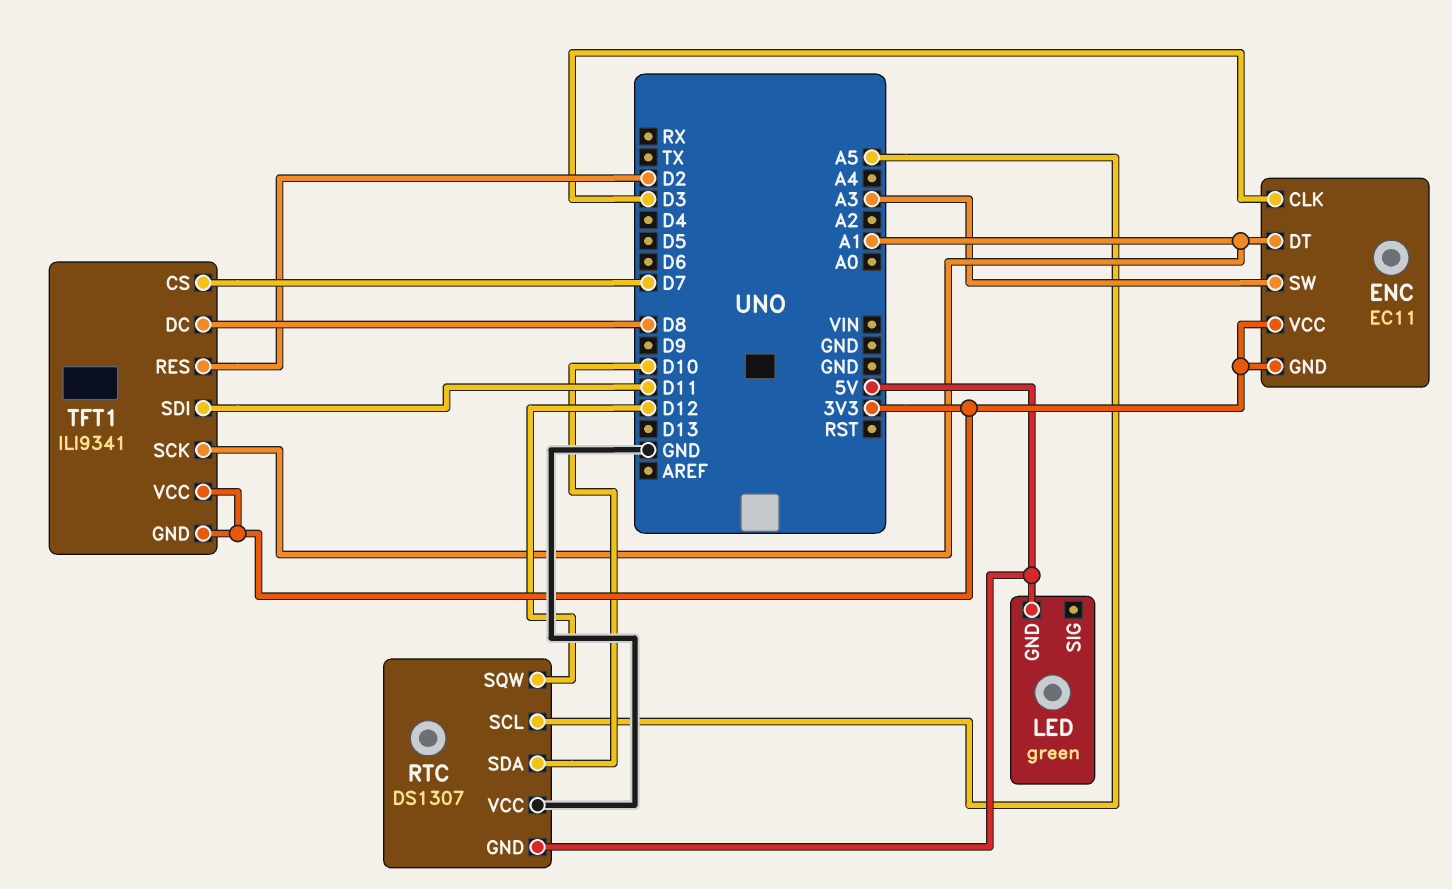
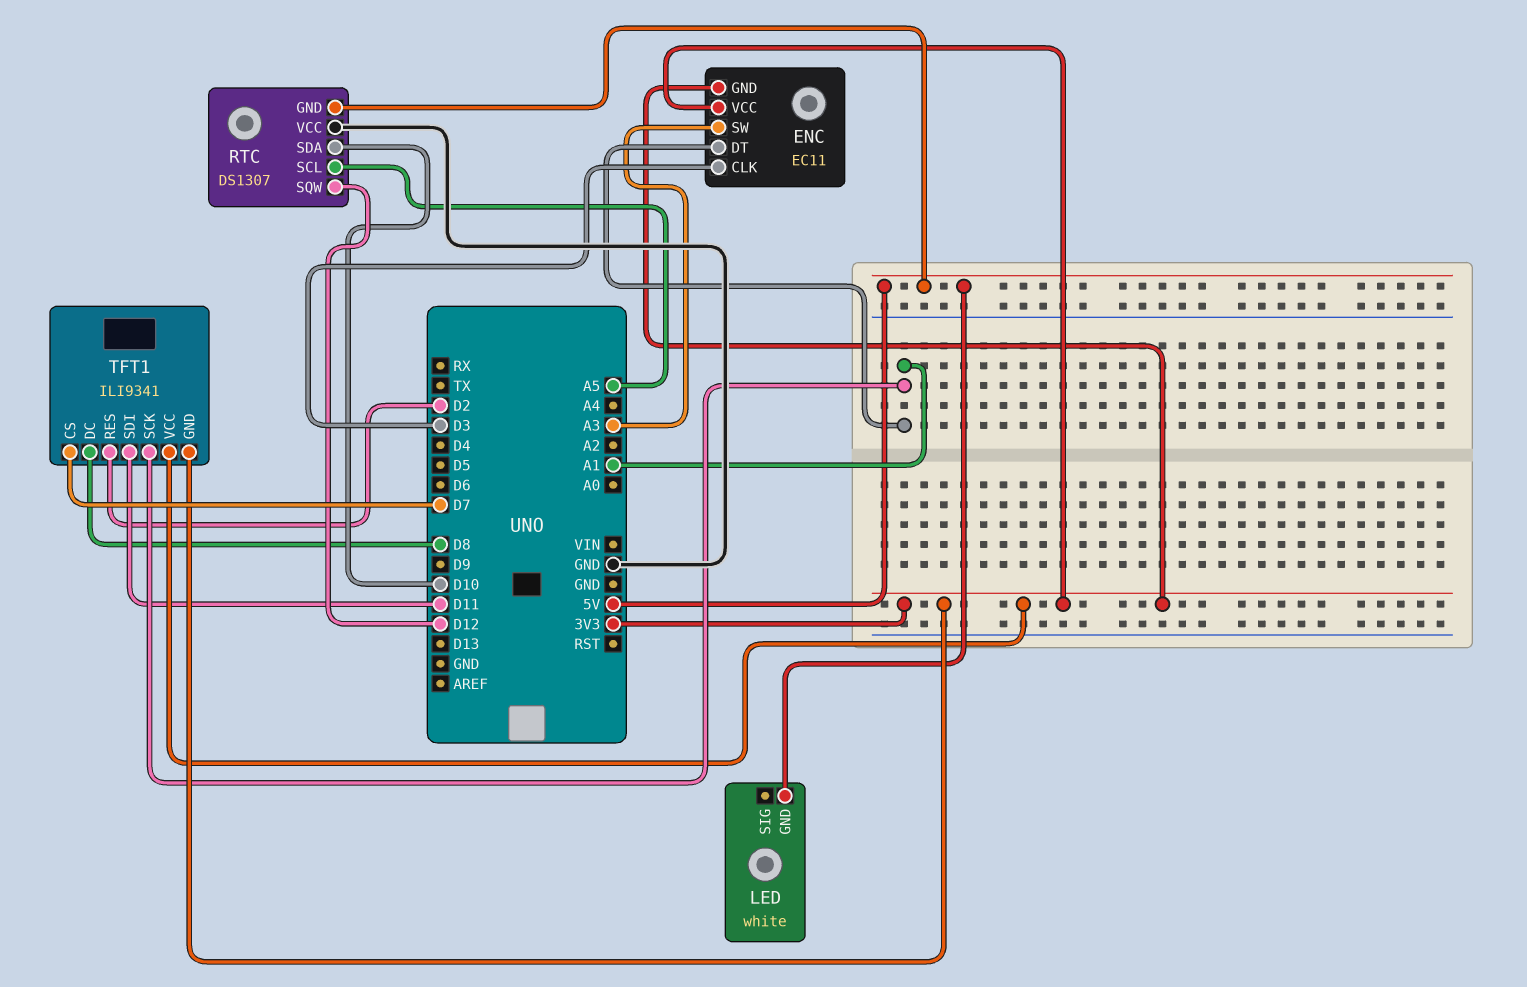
LED: green -> white

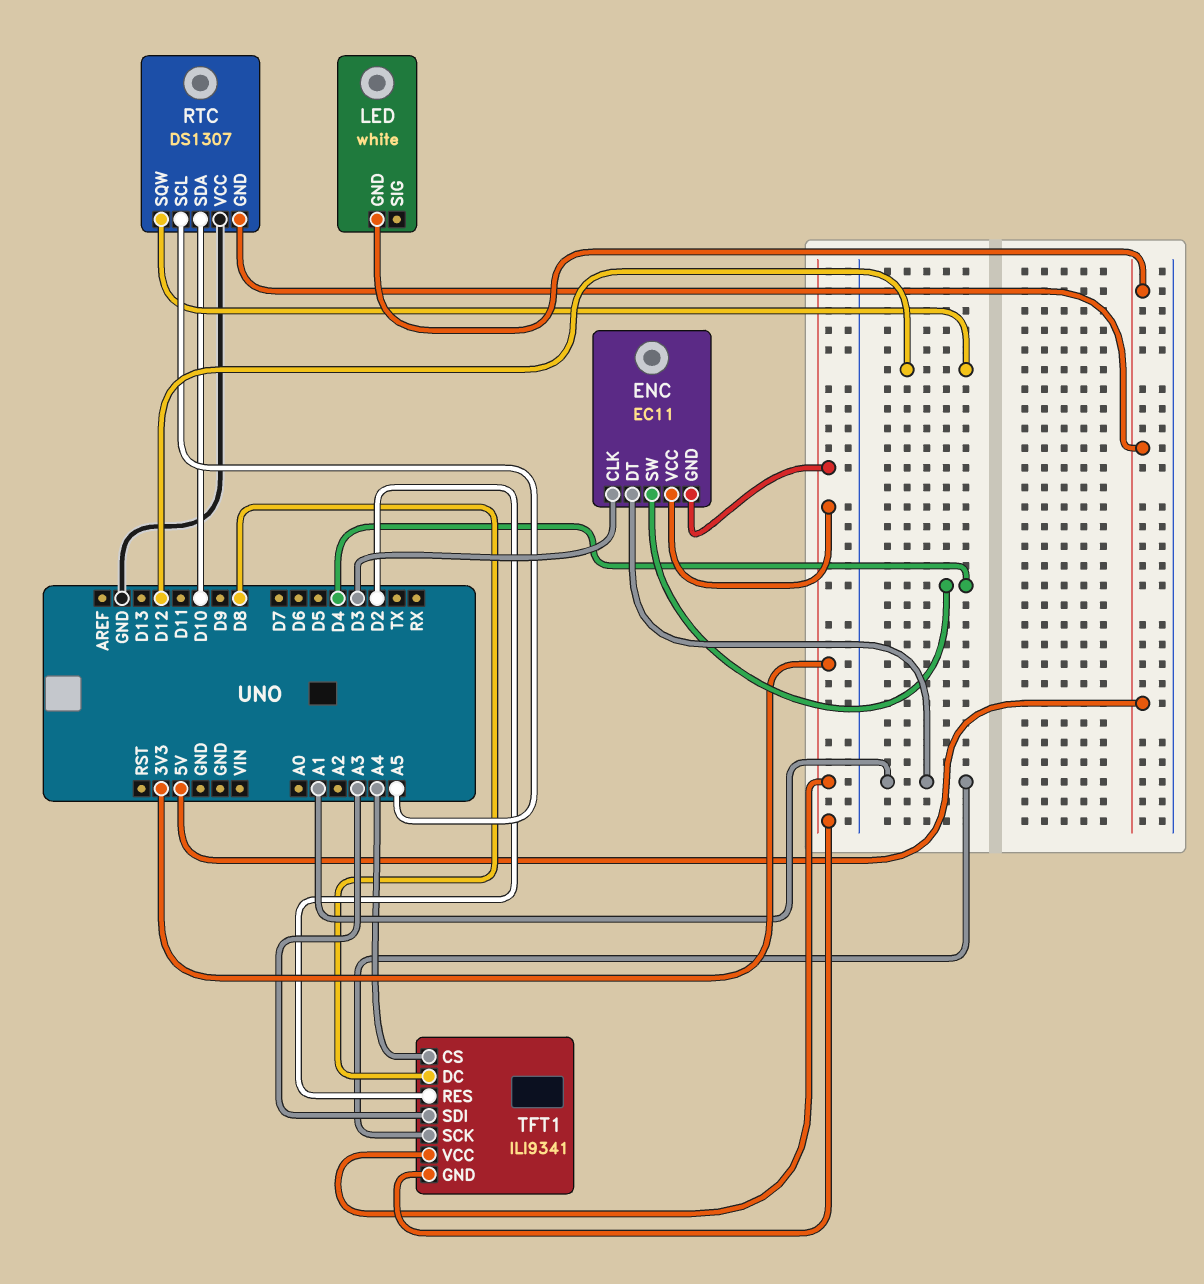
ENC pin SW: A3 -> D4
TFT1 pin CS: D7 -> A4
TFT1 pin SDI: D11 -> A3

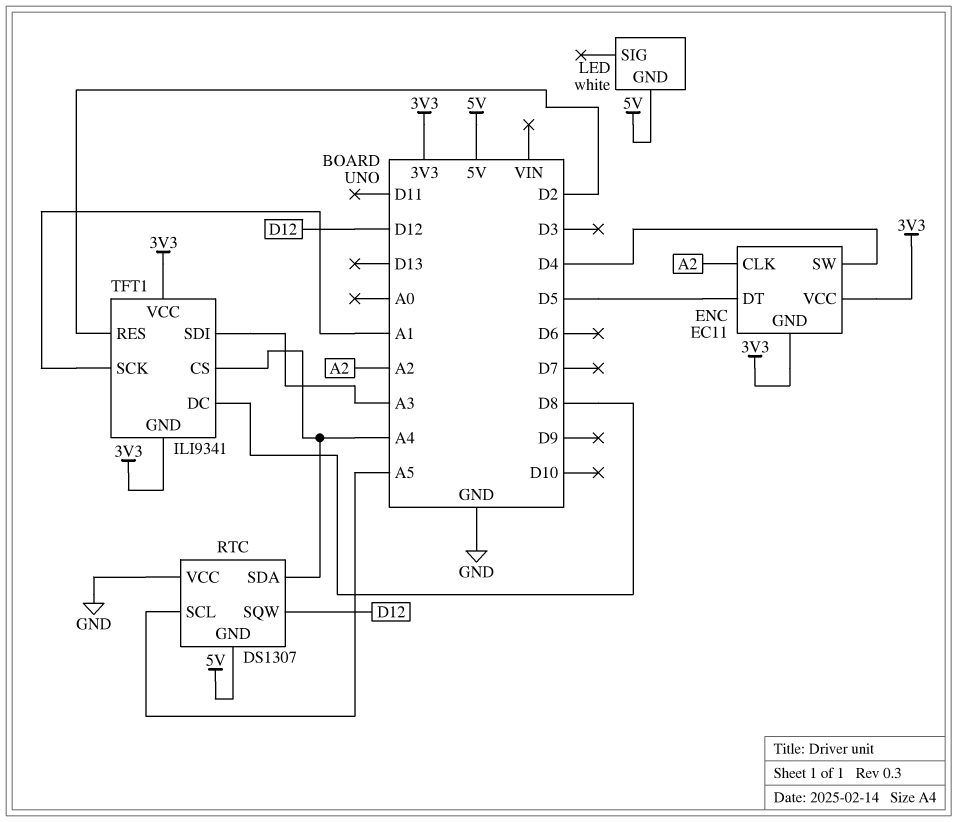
ENC pin CLK: D3 -> A2
ENC pin DT: A1 -> D5
RTC pin SDA: D10 -> A4

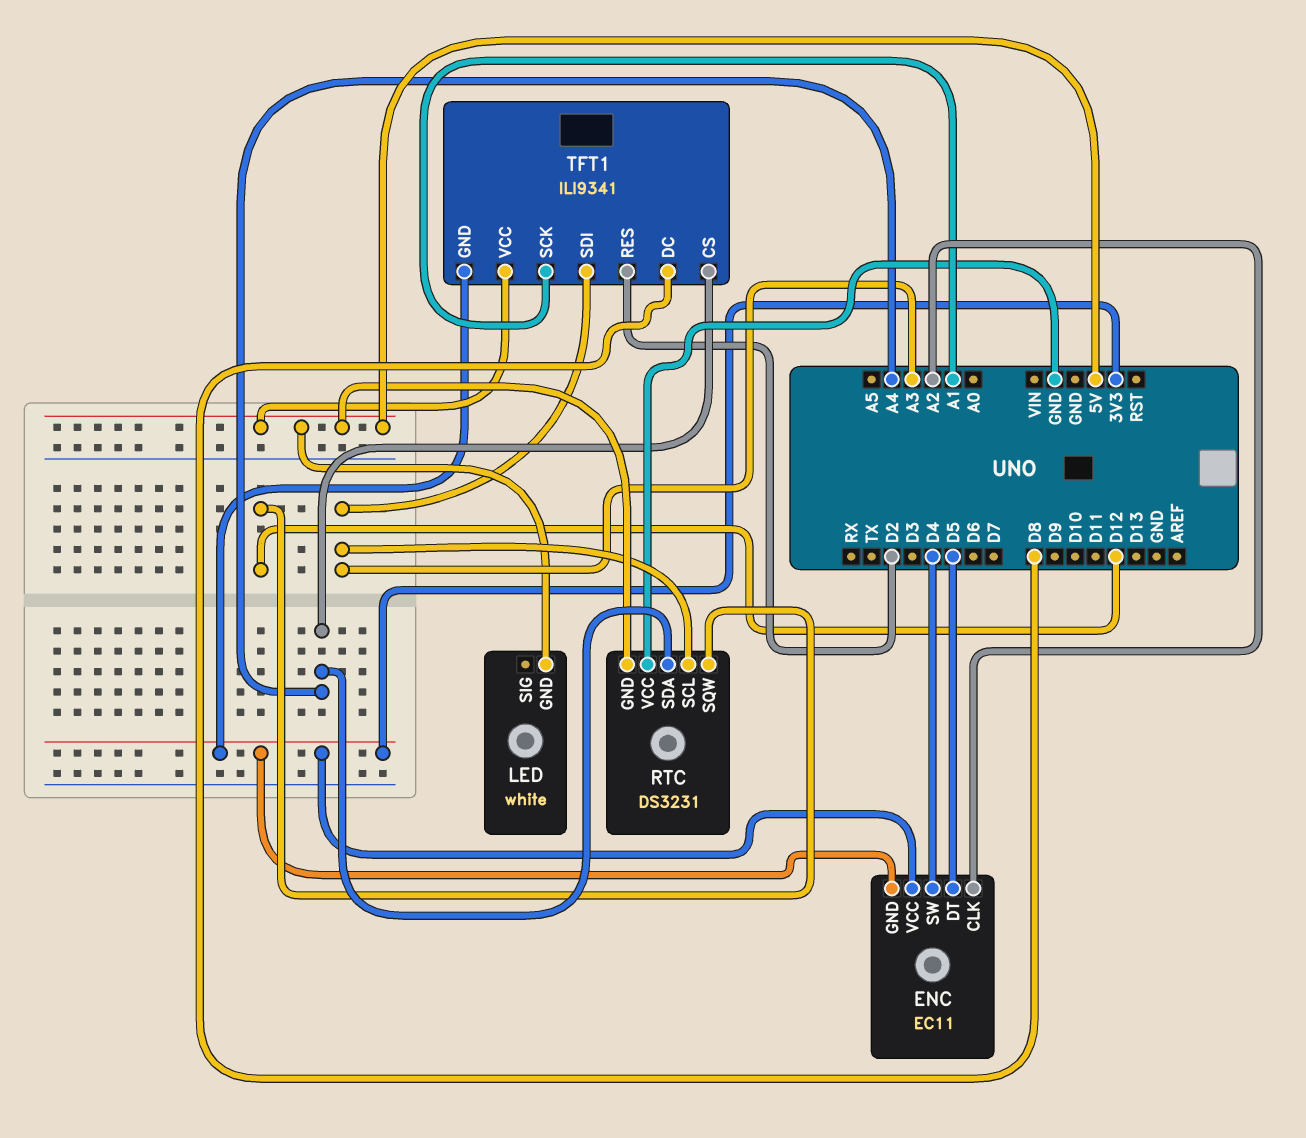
RTC: DS1307 -> DS3231
RTC pin SCL: A5 -> A3
TFT1 pin VCC: 3V3 -> 5V

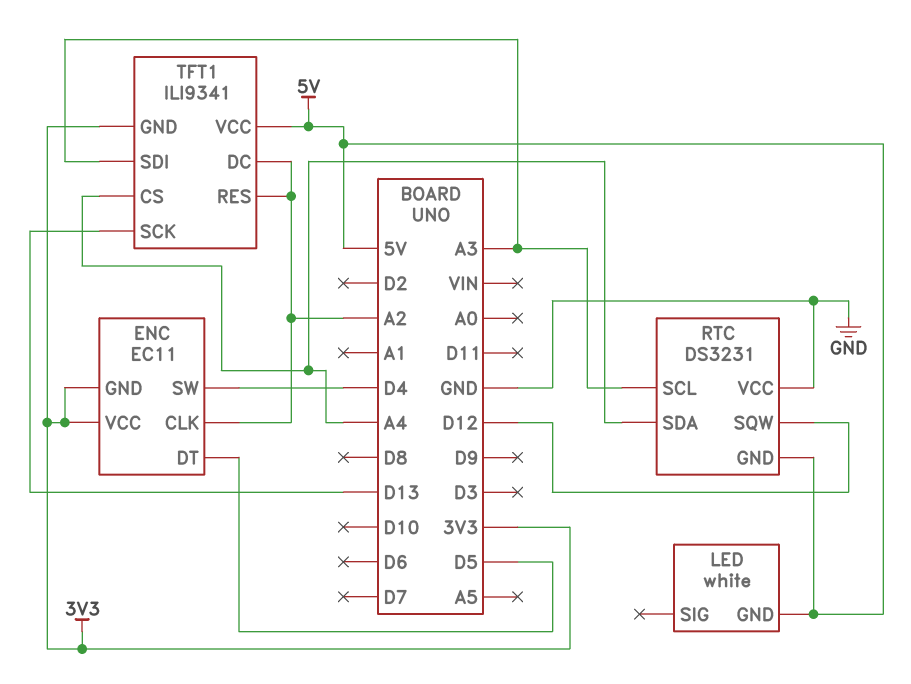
TFT1 pin DC: D8 -> A2
TFT1 pin RES: D2 -> A2
TFT1 pin SCK: A1 -> D13

